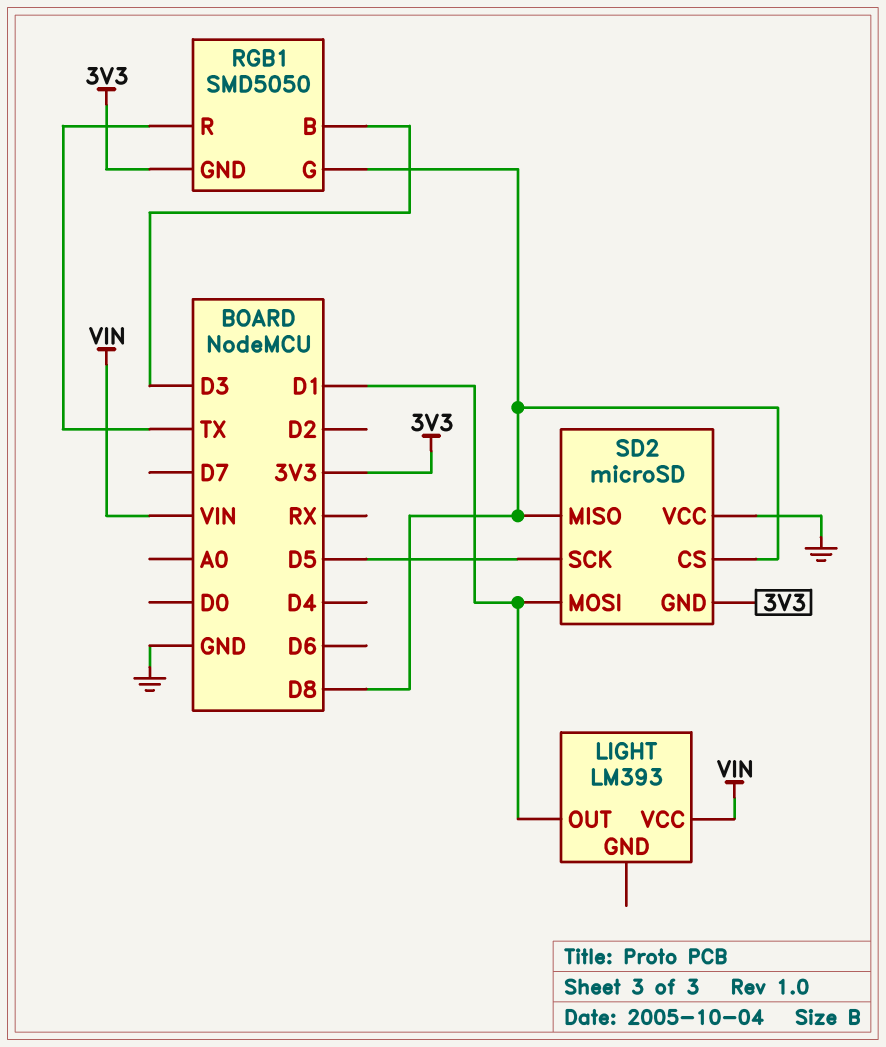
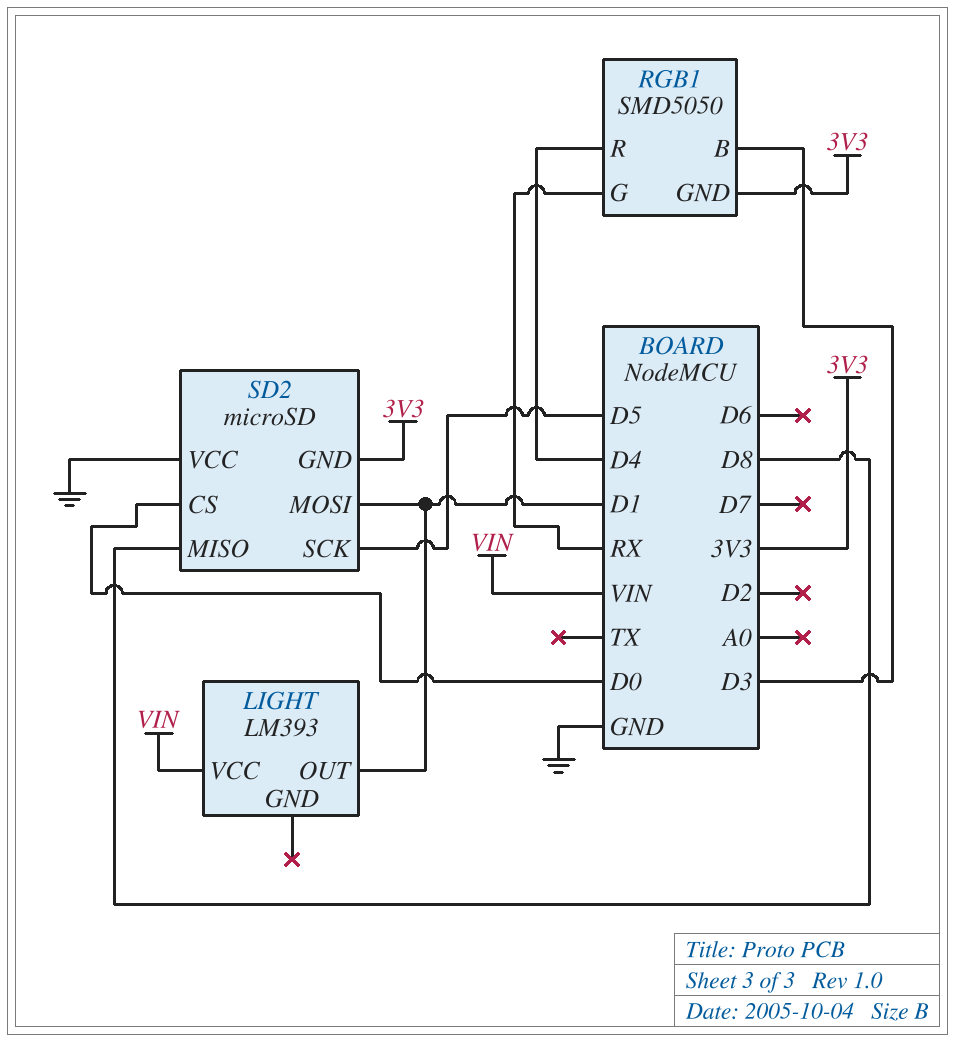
RGB1 pin G: D8 -> RX
RGB1 pin R: TX -> D4
SD2 pin CS: D8 -> D0

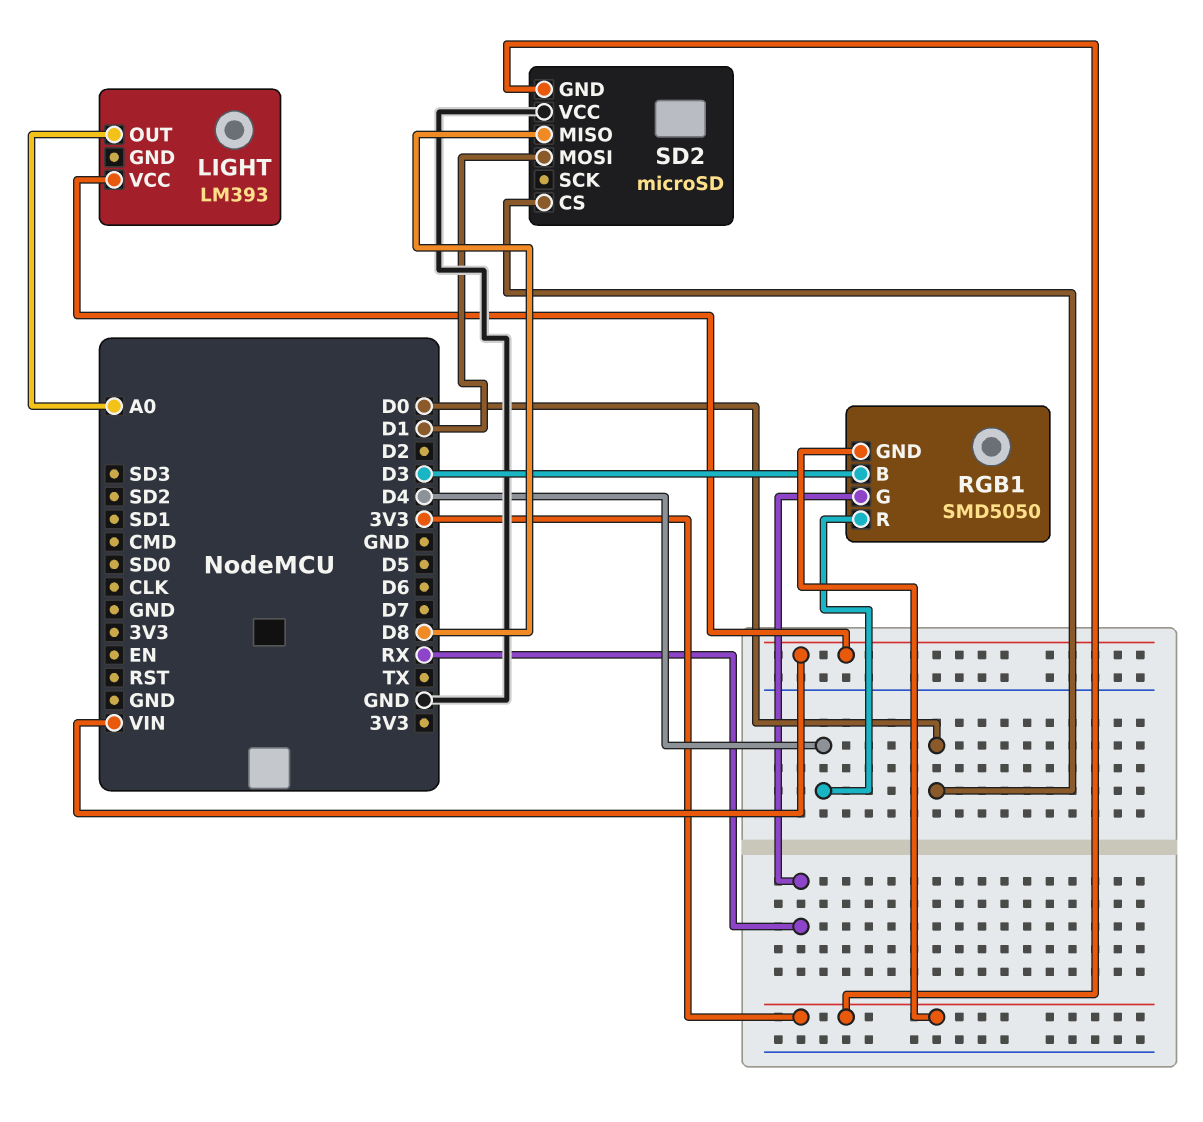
LIGHT pin OUT: D1 -> A0
SD2 pin SCK: D5 -> none

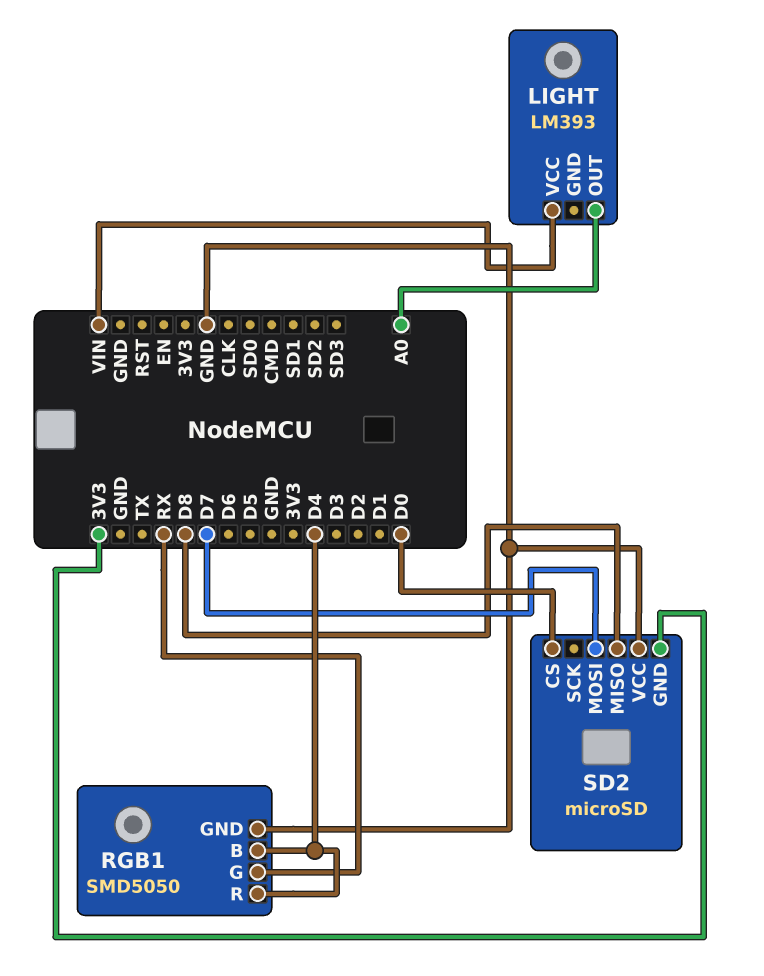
RGB1 pin B: D3 -> D4
RGB1 pin GND: 3V3 -> GND
SD2 pin MOSI: D1 -> D7

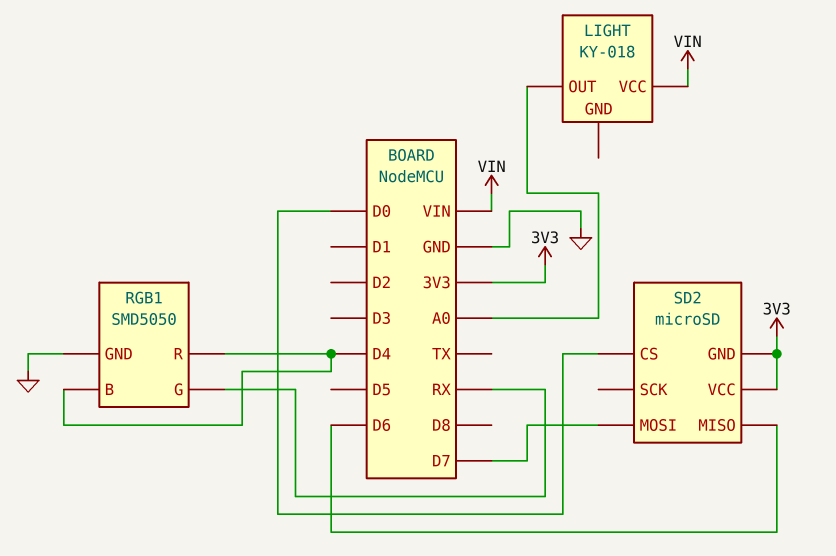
LIGHT: LM393 -> KY-018
SD2 pin MISO: D8 -> D6
SD2 pin VCC: GND -> 3V3

